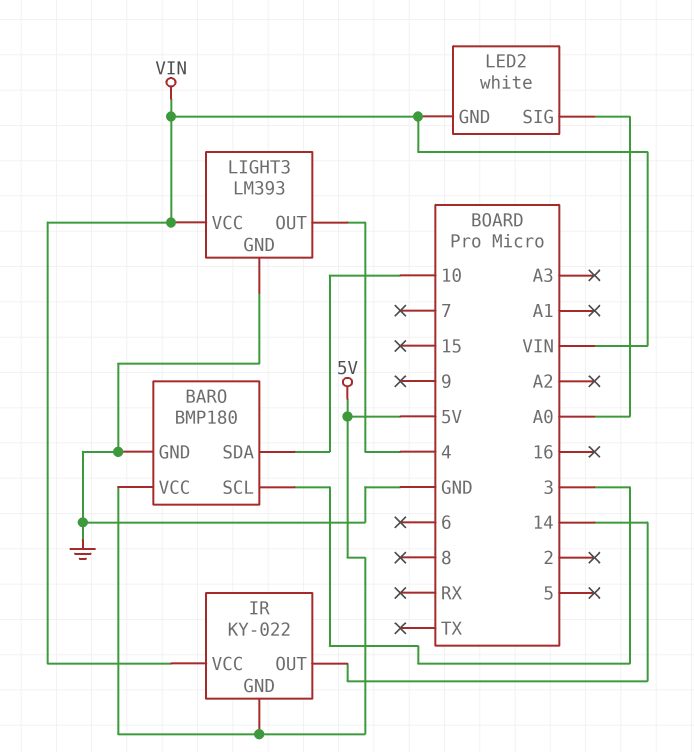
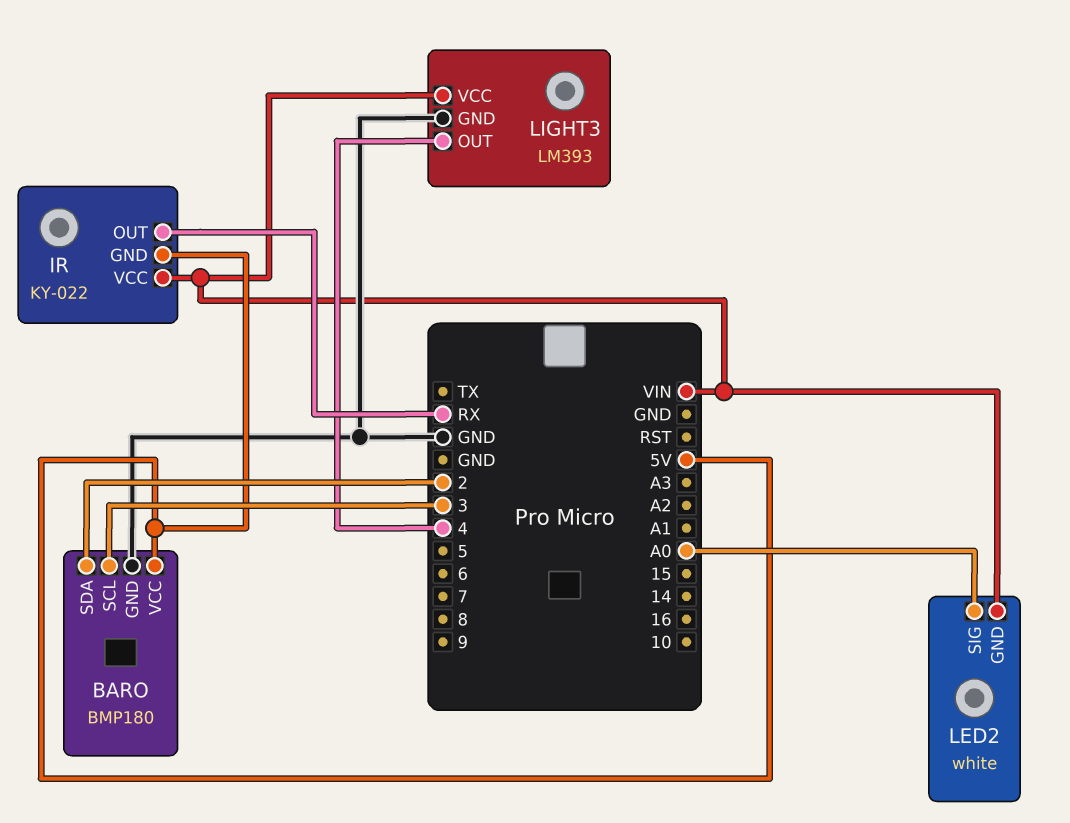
BARO pin SDA: 10 -> 2
IR pin OUT: 14 -> RX

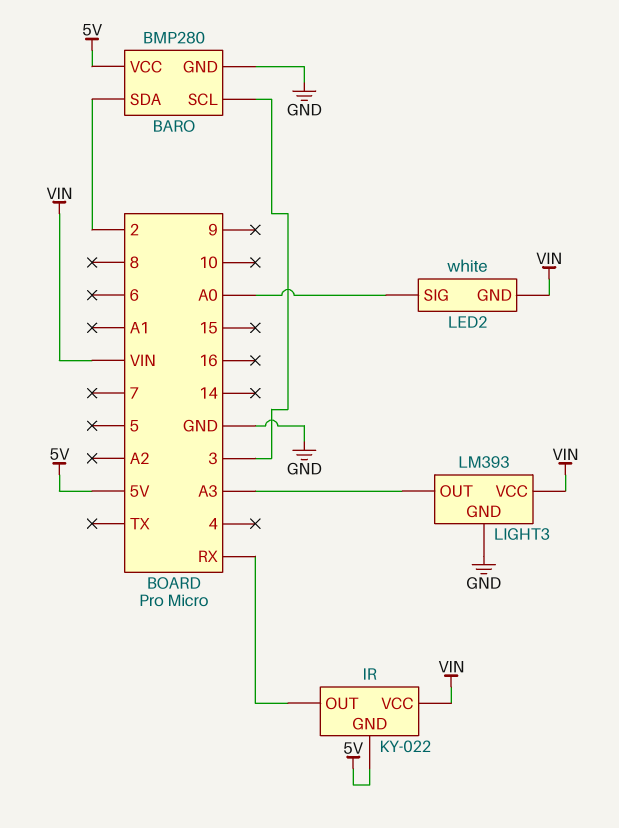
BARO: BMP180 -> BMP280
LIGHT3 pin OUT: 4 -> A3

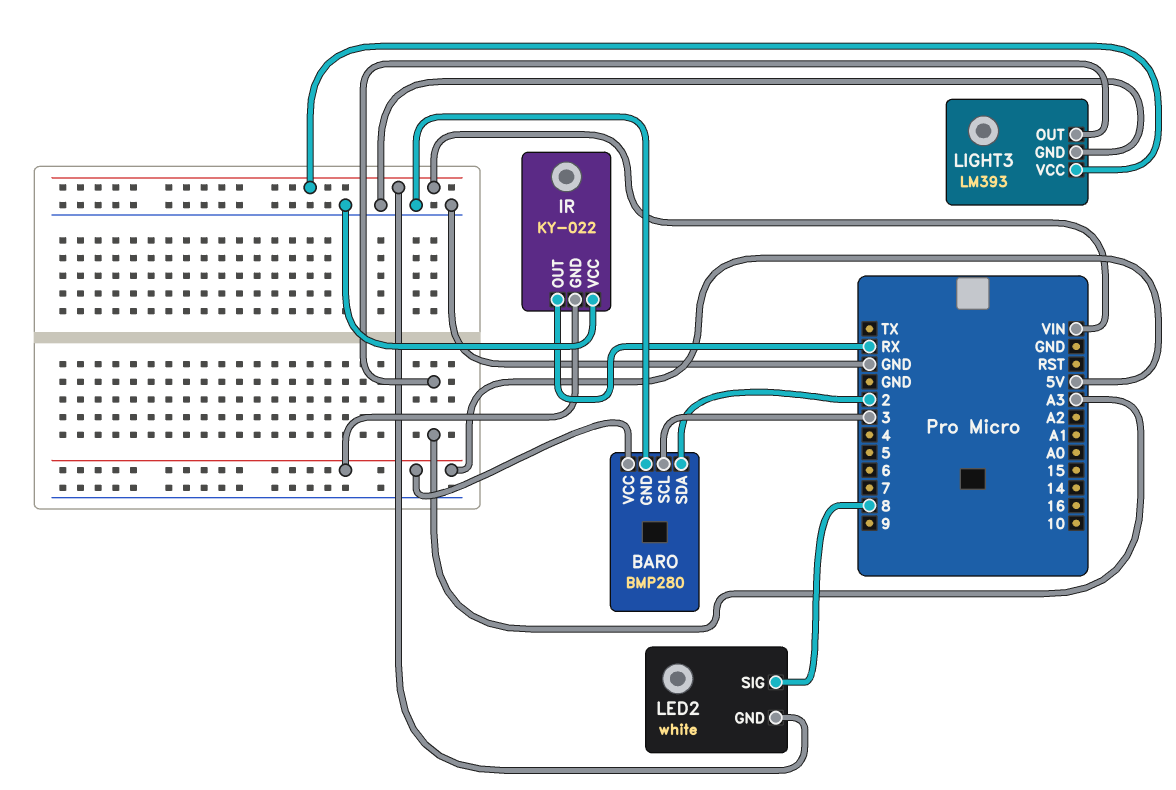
IR pin VCC: VIN -> GND
LED2 pin SIG: A0 -> 8

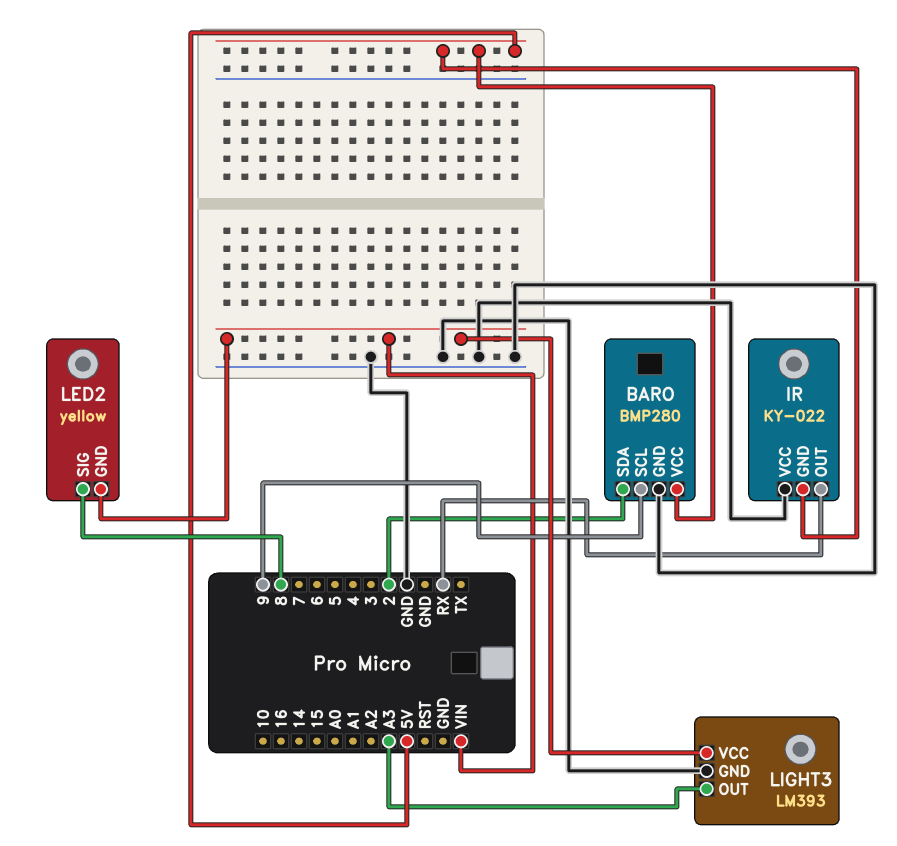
BARO pin SCL: 3 -> 9
LED2: white -> yellow

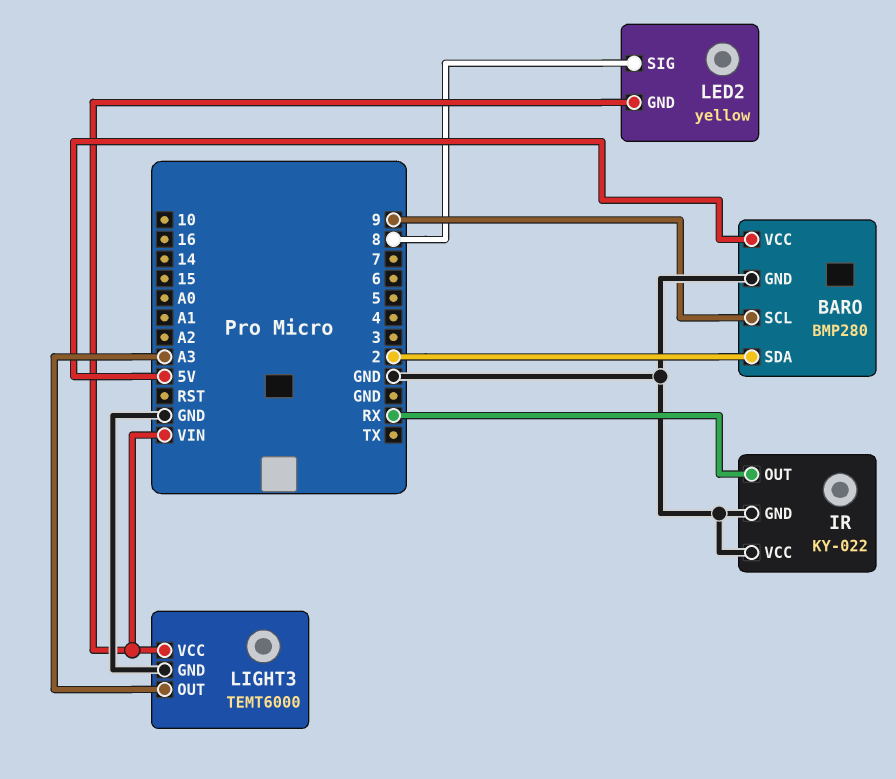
IR pin GND: 5V -> GND
LIGHT3: LM393 -> TEMT6000

